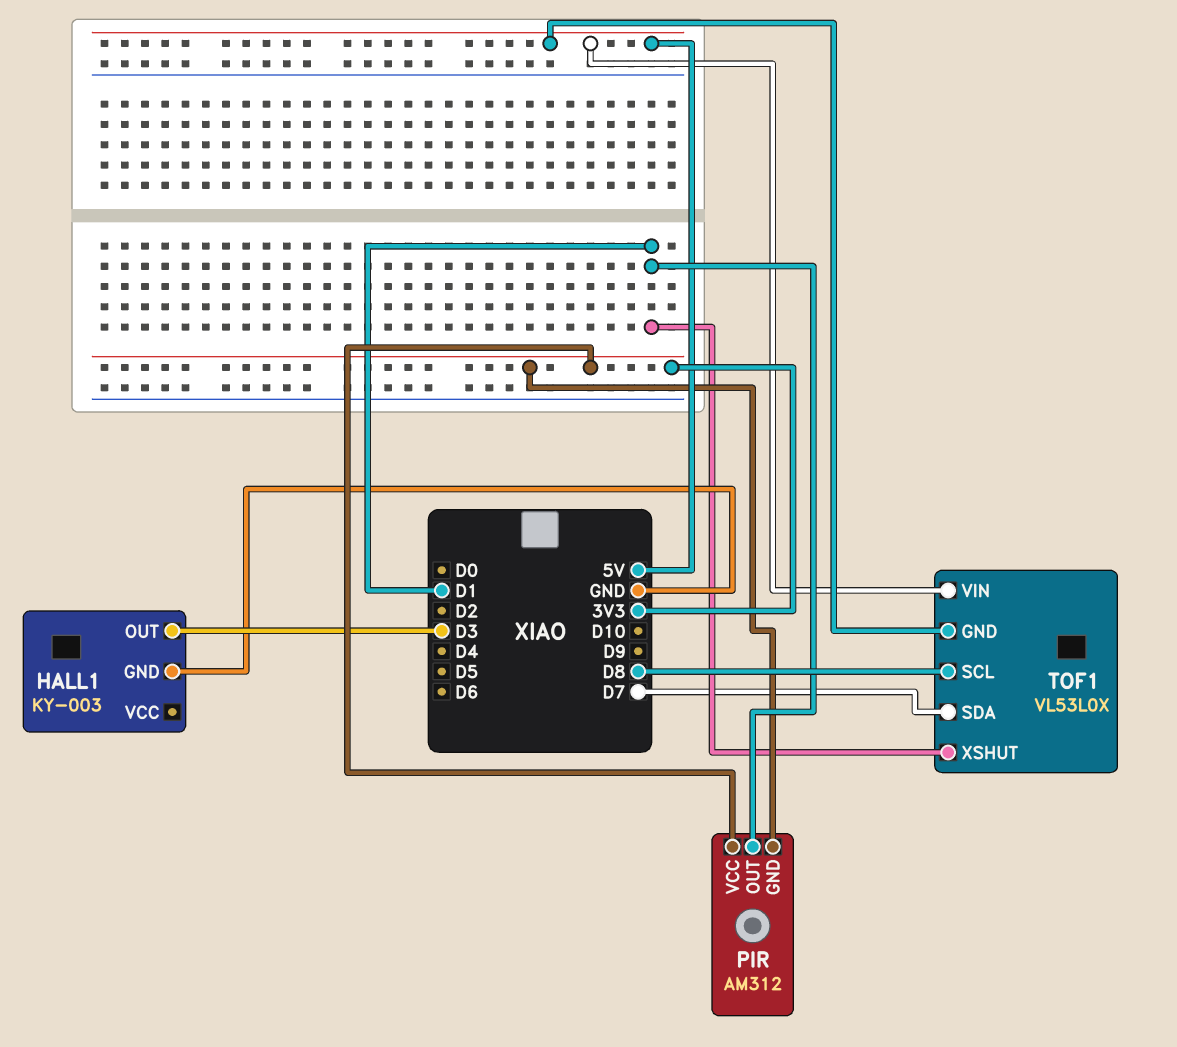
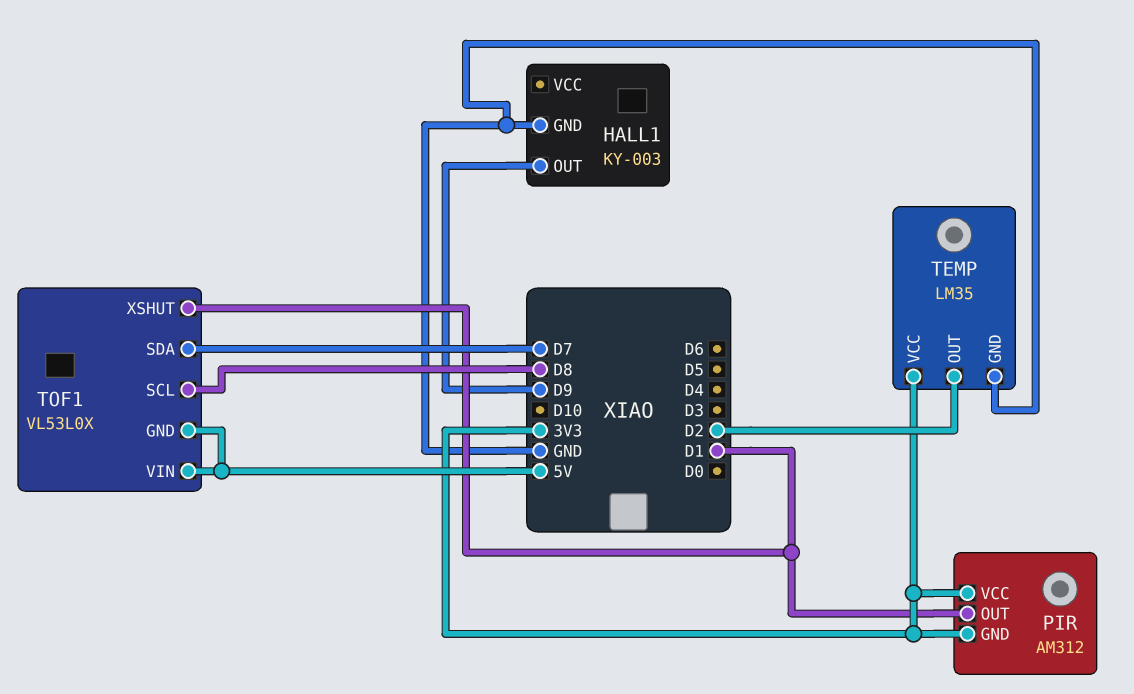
HALL1 pin OUT: D3 -> D9
TEMP: none -> LM35
TEMP pin GND: none -> GND
TEMP pin OUT: none -> D2
TEMP pin VCC: none -> 3V3

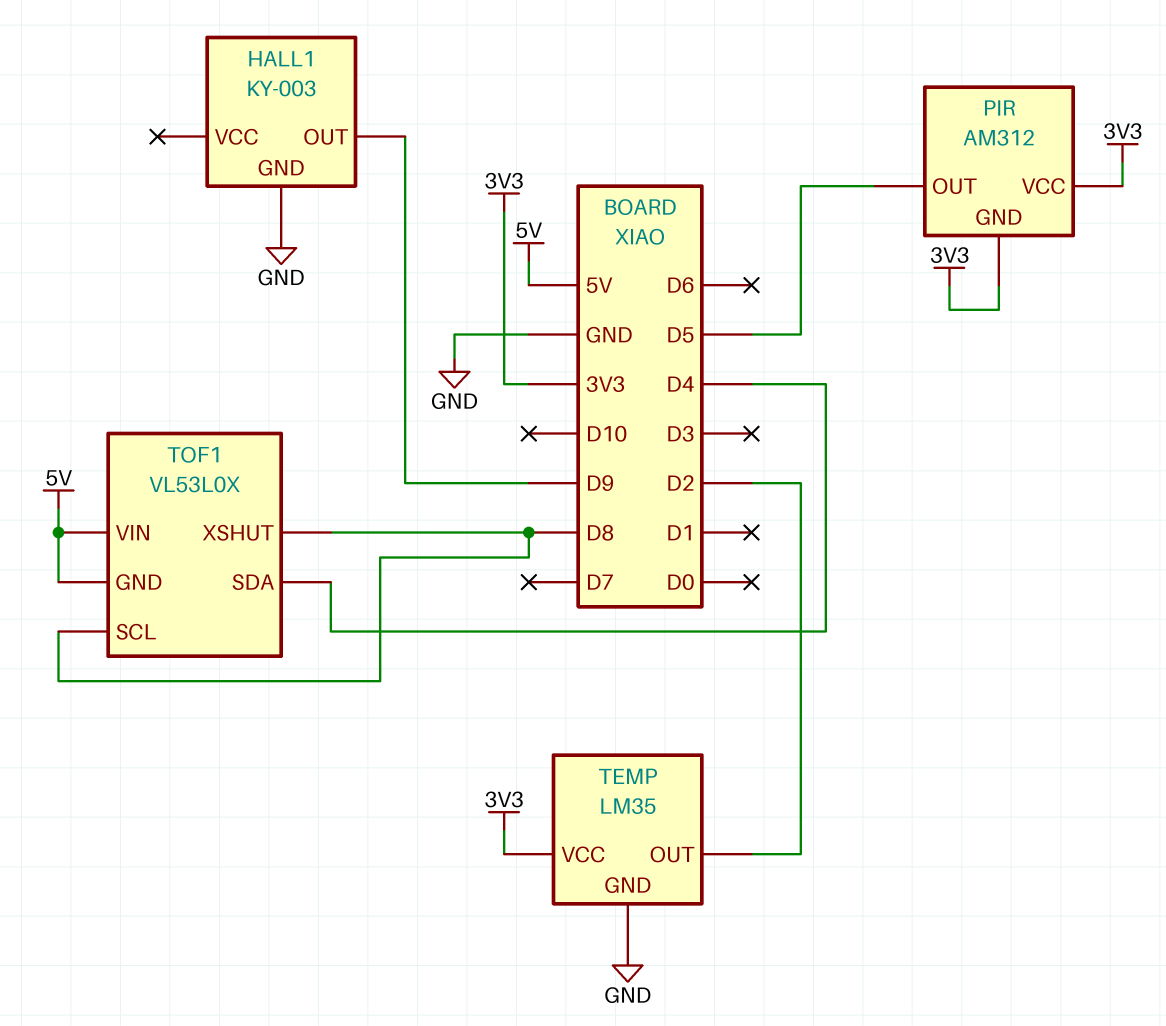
PIR pin OUT: D1 -> D5
TOF1 pin SDA: D7 -> D4
TOF1 pin XSHUT: D1 -> D8

